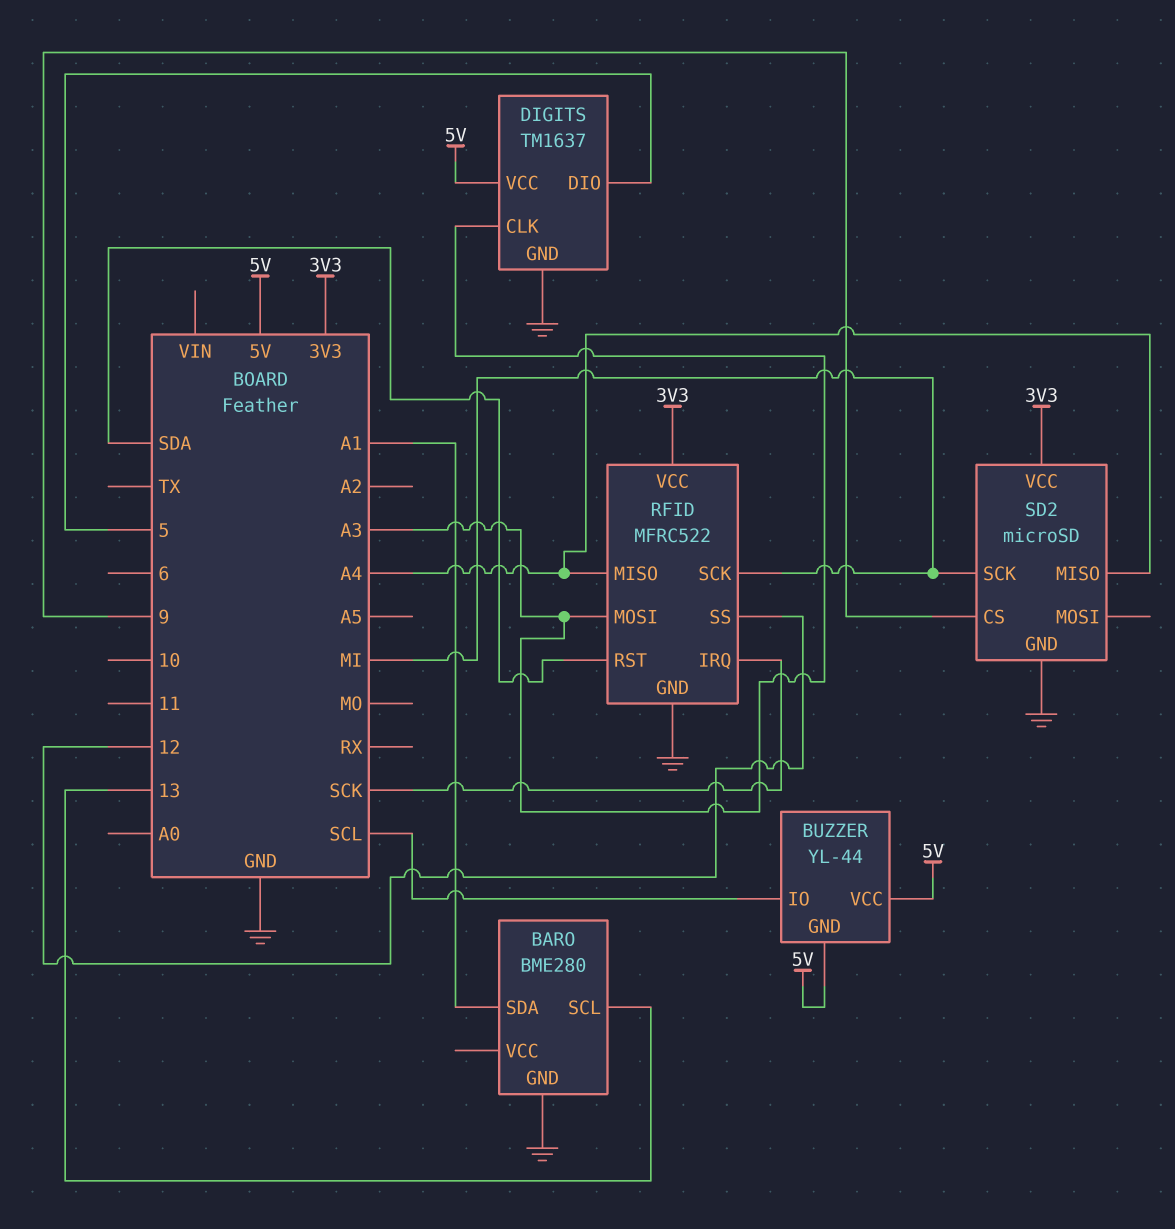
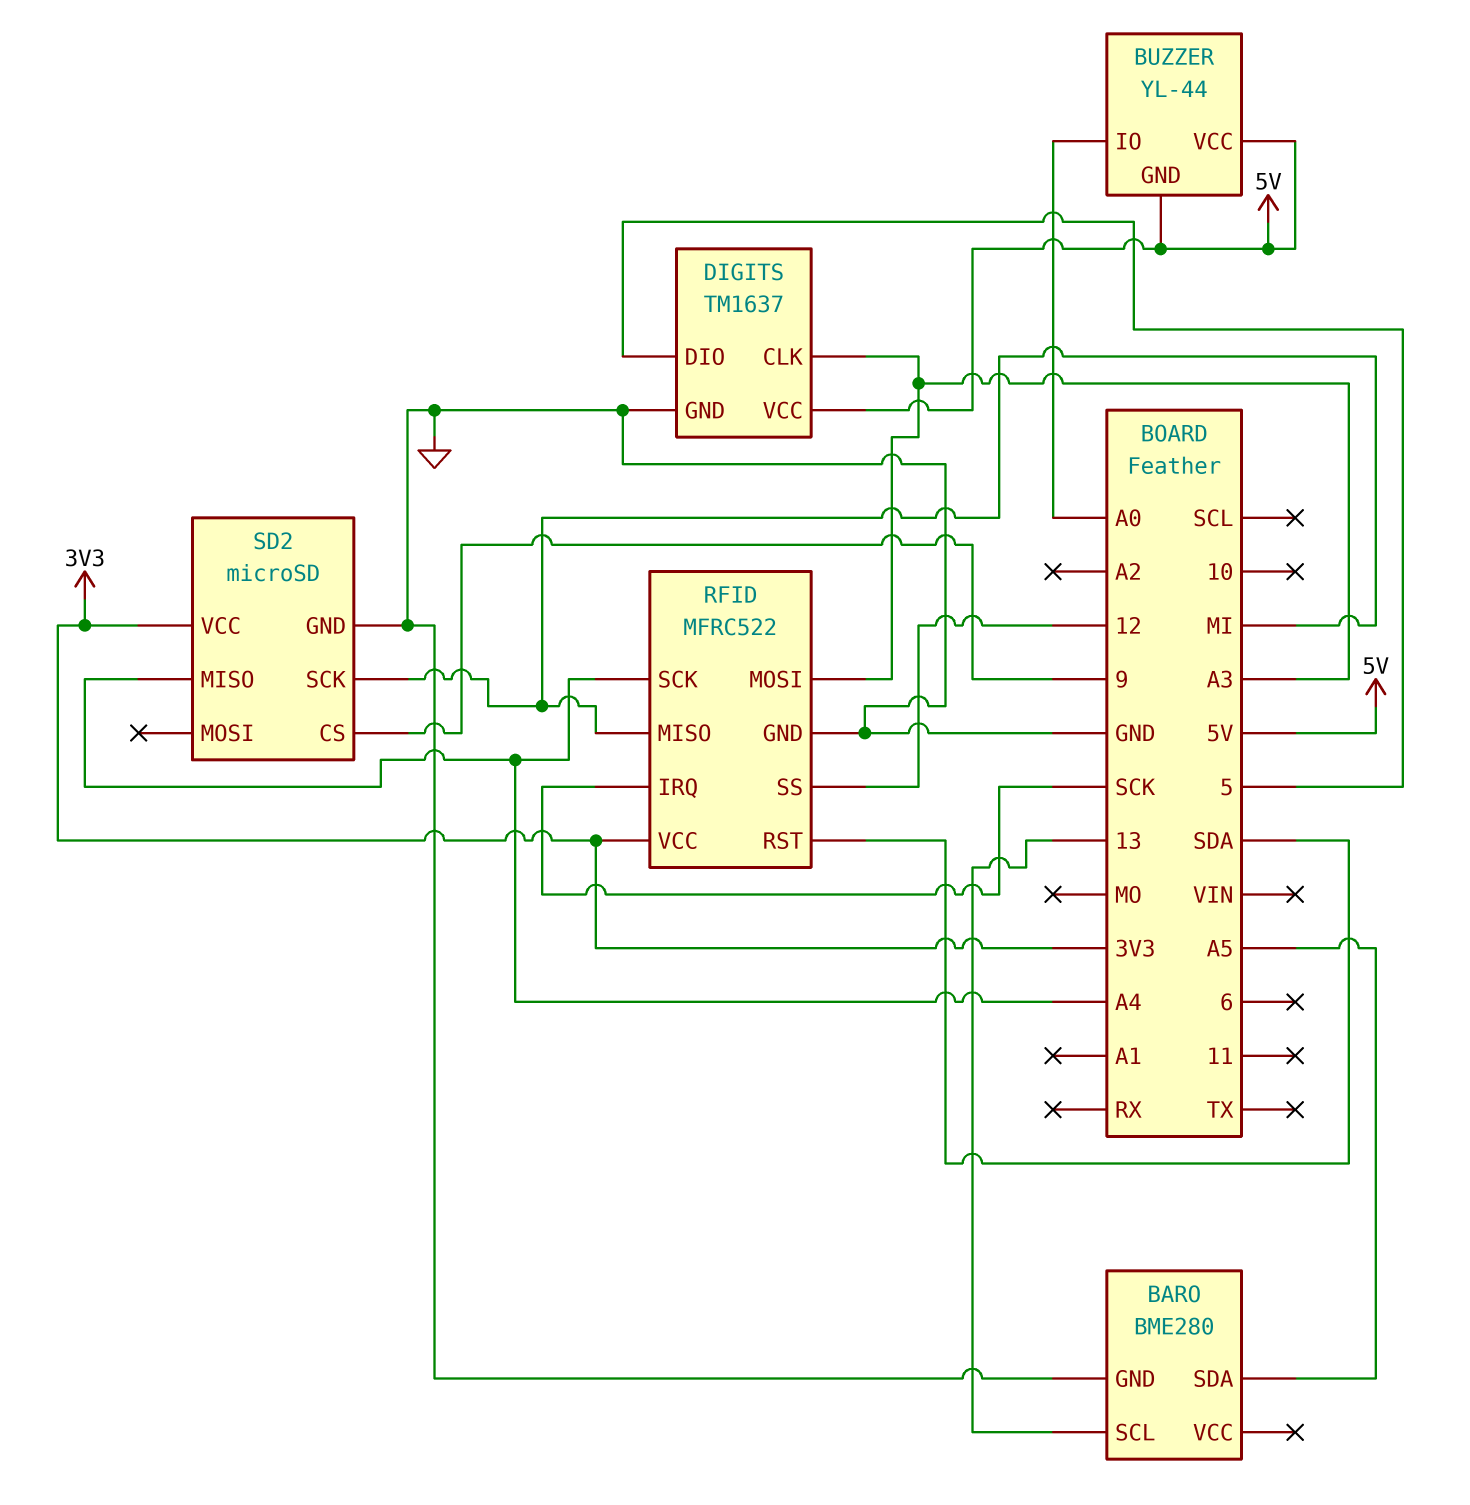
BARO pin SDA: A1 -> A5
BUZZER pin IO: SCL -> A0
RFID pin MISO: A4 -> MI
RFID pin SCK: MI -> A4

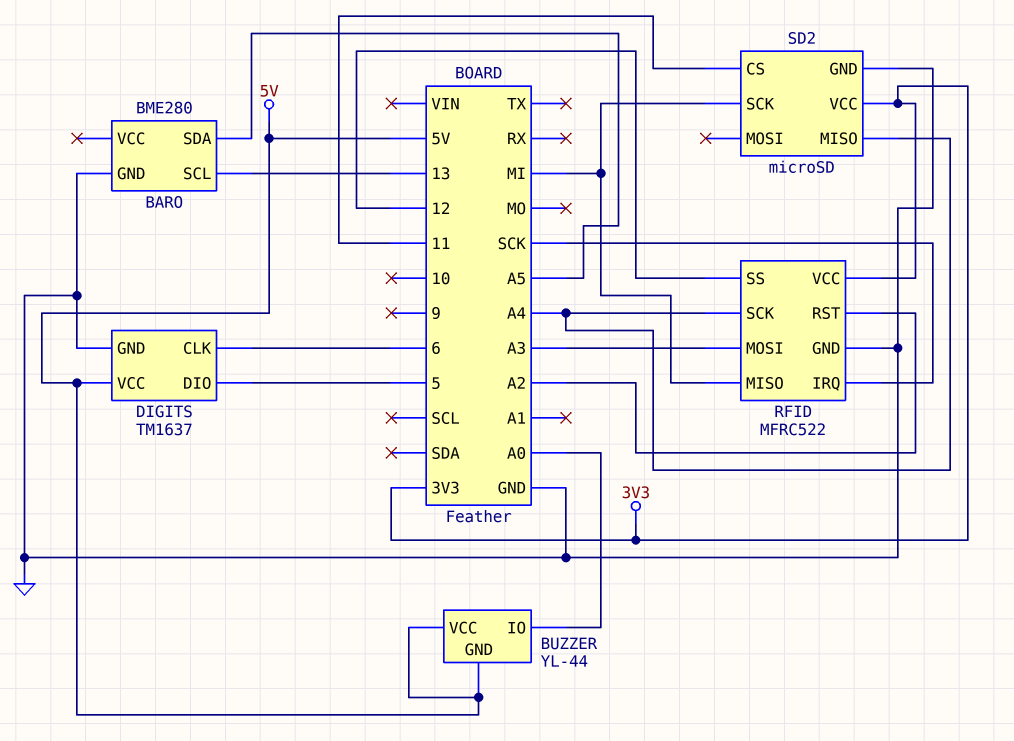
DIGITS pin CLK: A3 -> 6
RFID pin RST: SDA -> A2
SD2 pin CS: 9 -> 11

